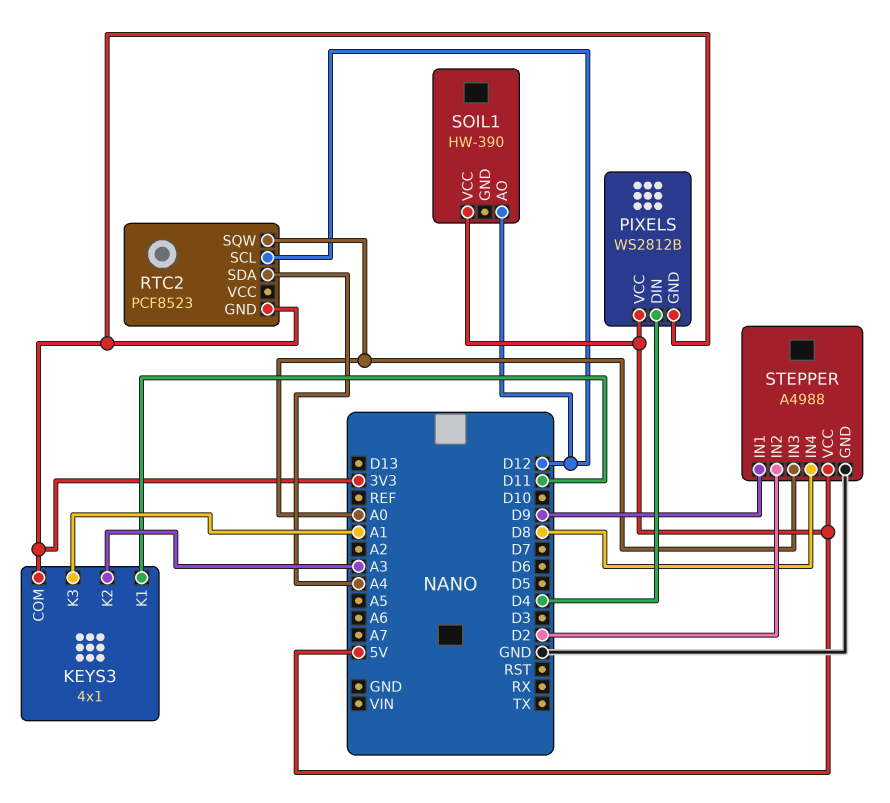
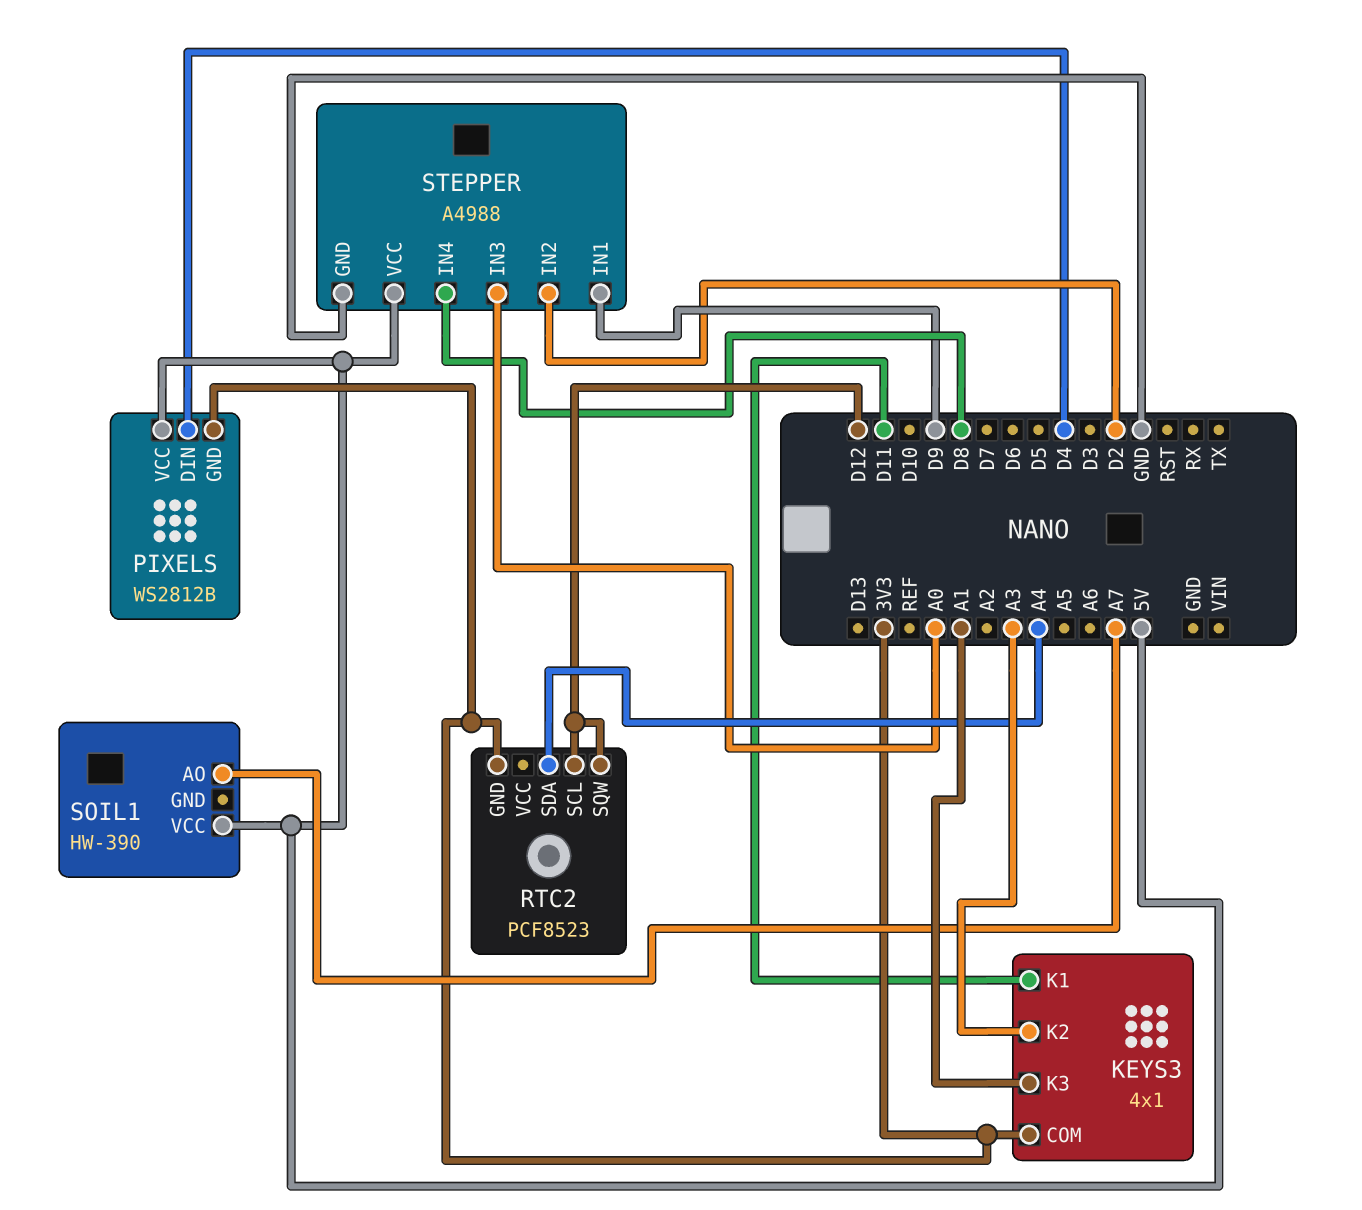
RTC2 pin SQW: A0 -> D12
SOIL1 pin AO: D12 -> A7

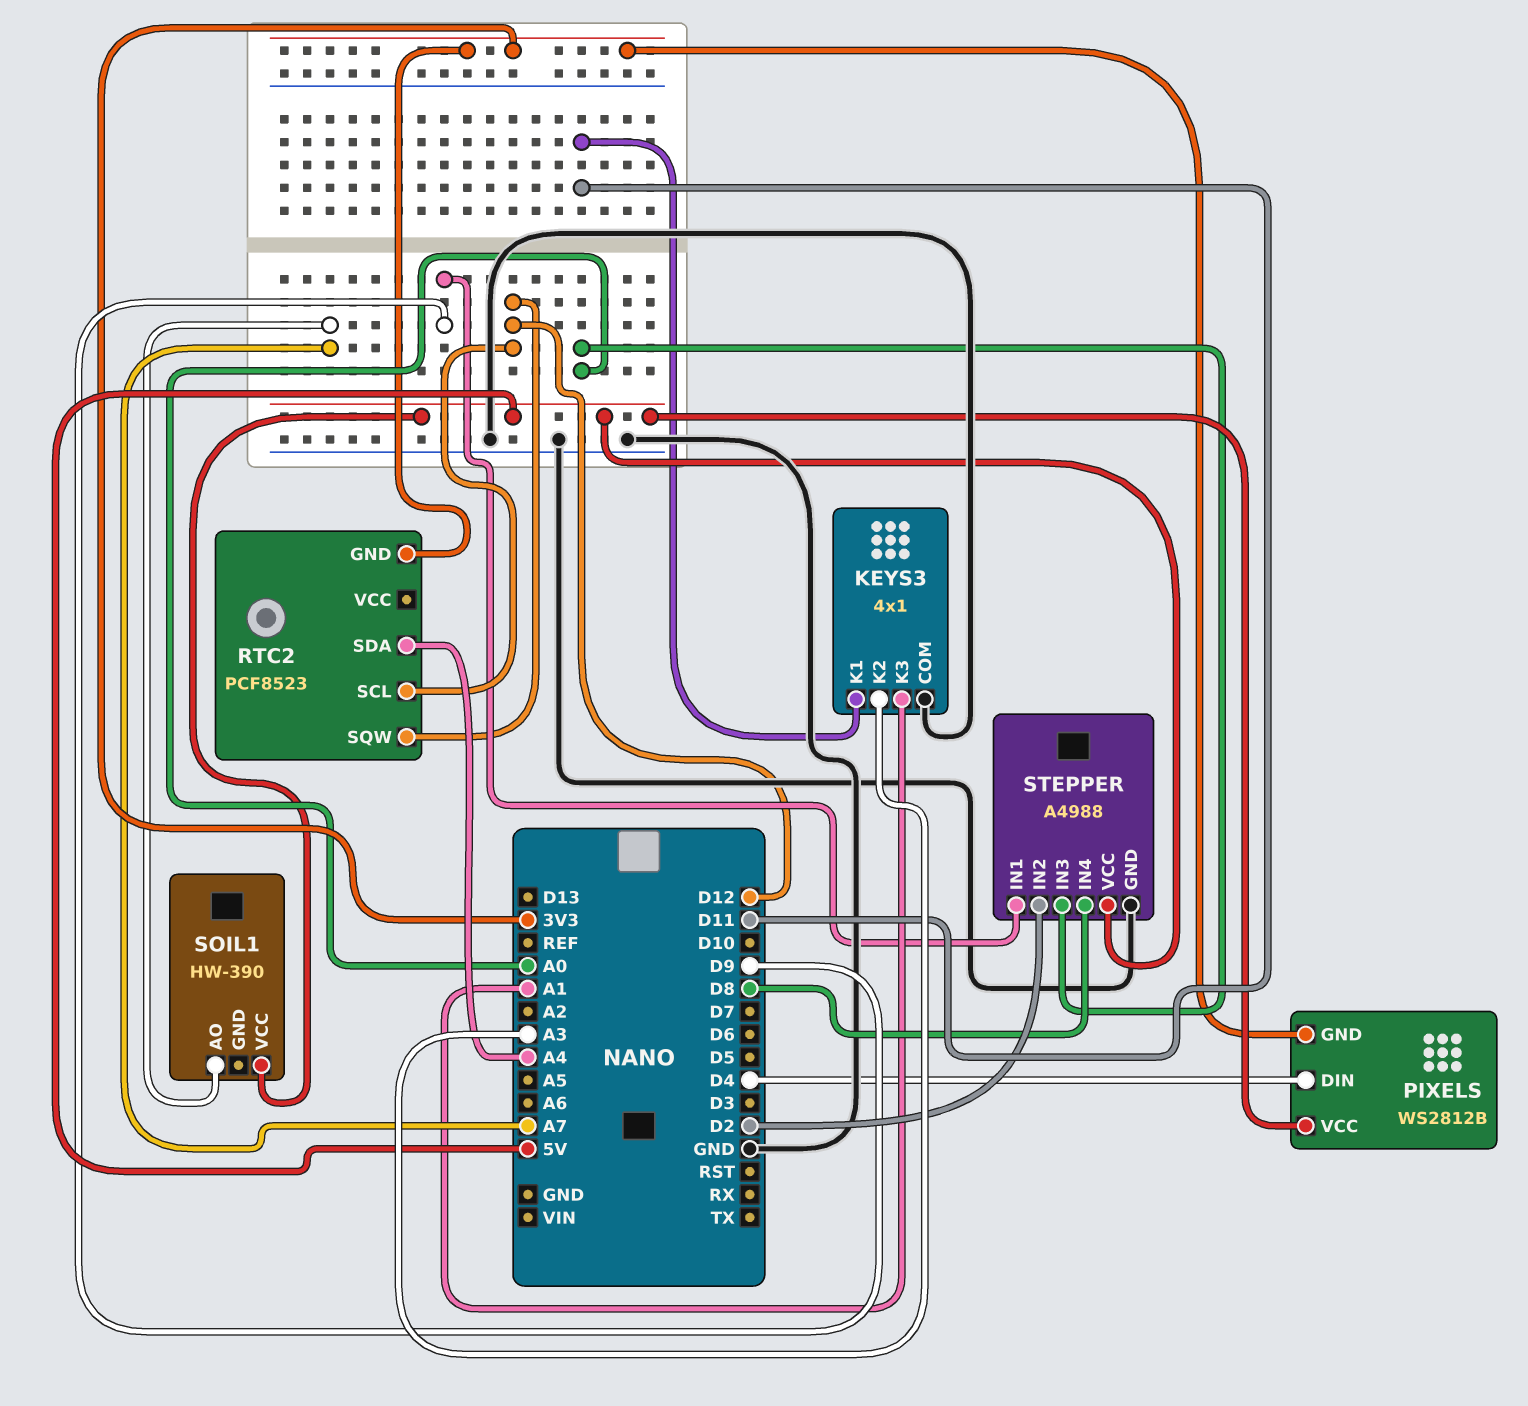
KEYS3 pin COM: 3V3 -> GND

